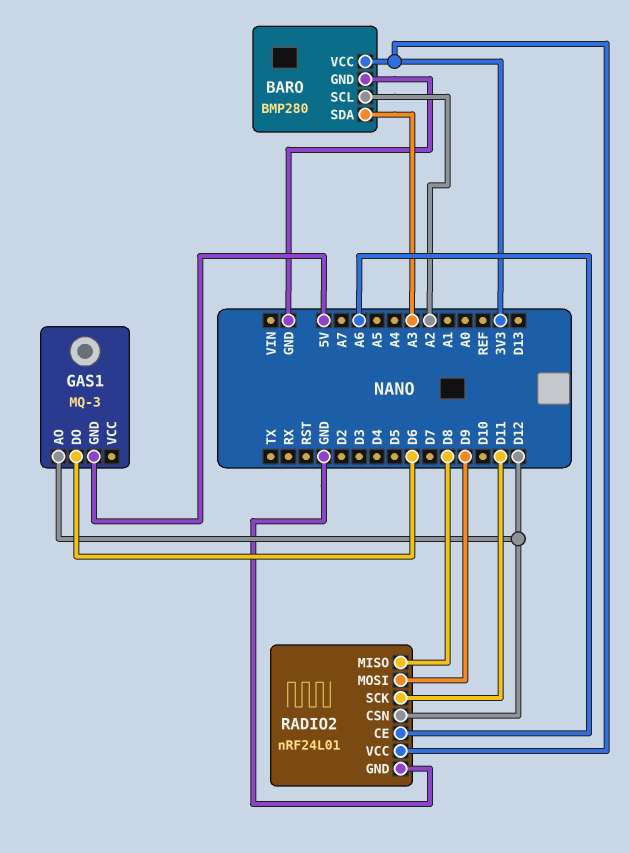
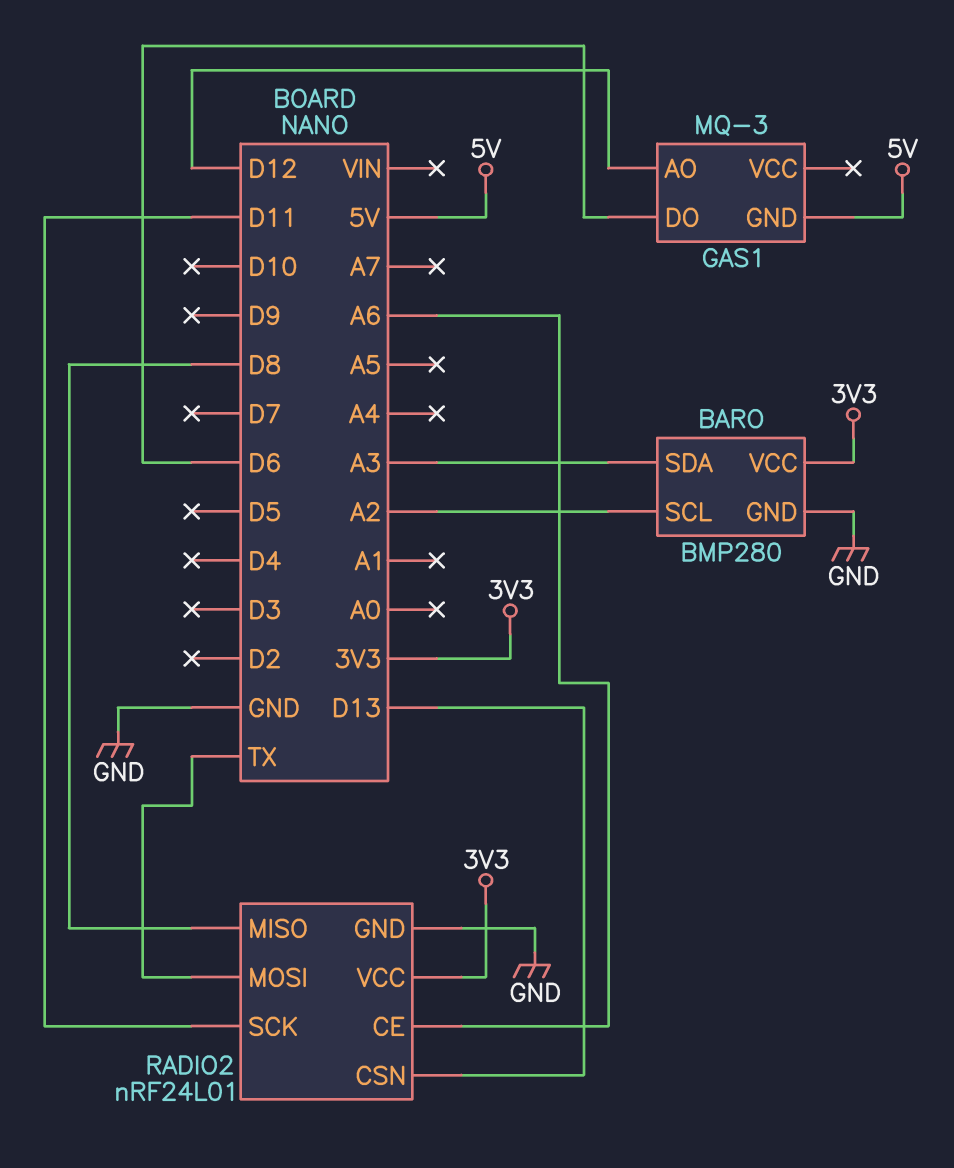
RADIO2 pin CSN: D12 -> D13
RADIO2 pin MOSI: D9 -> TX

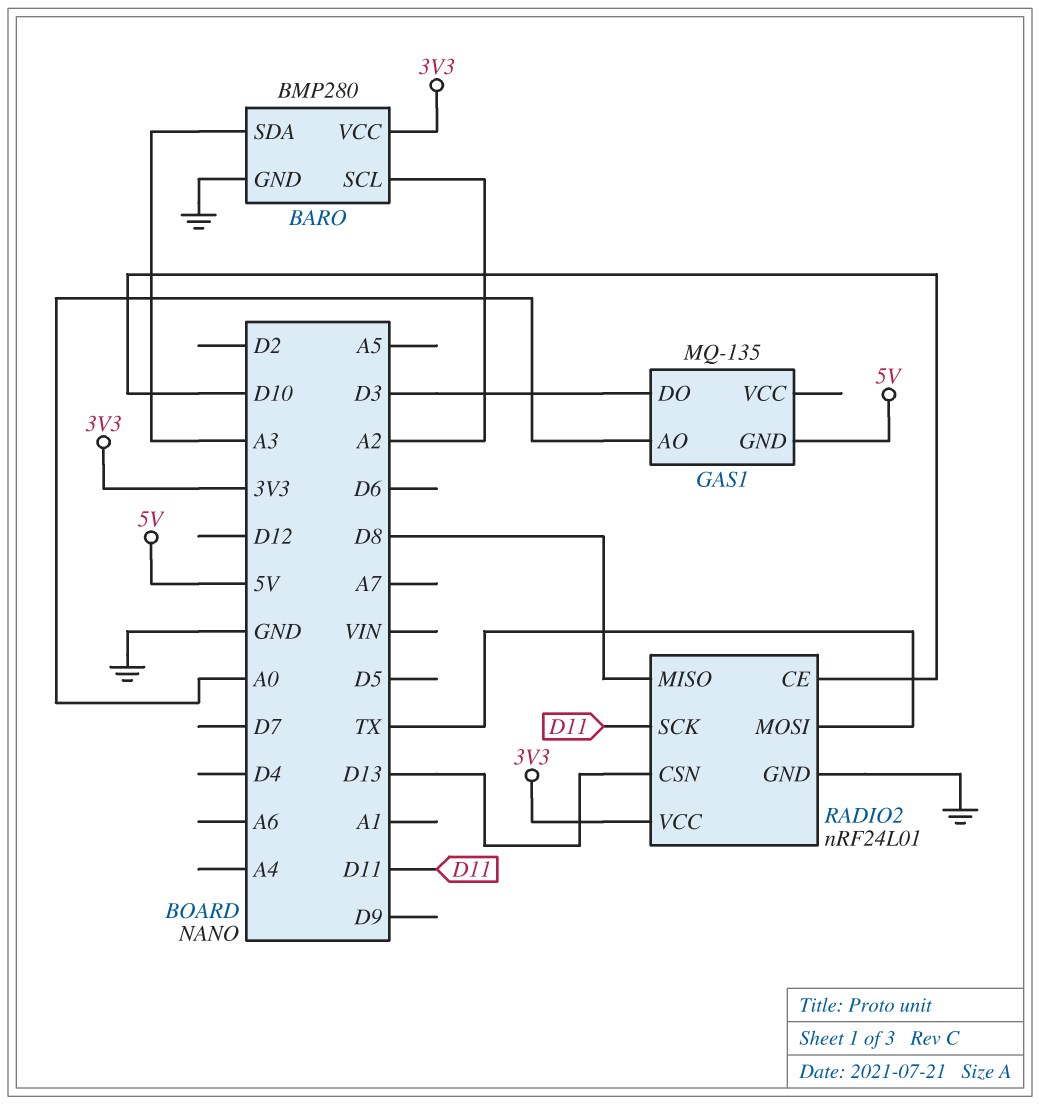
GAS1: MQ-3 -> MQ-135
GAS1 pin AO: D12 -> A0
GAS1 pin DO: D6 -> D3
RADIO2 pin CE: A6 -> D10

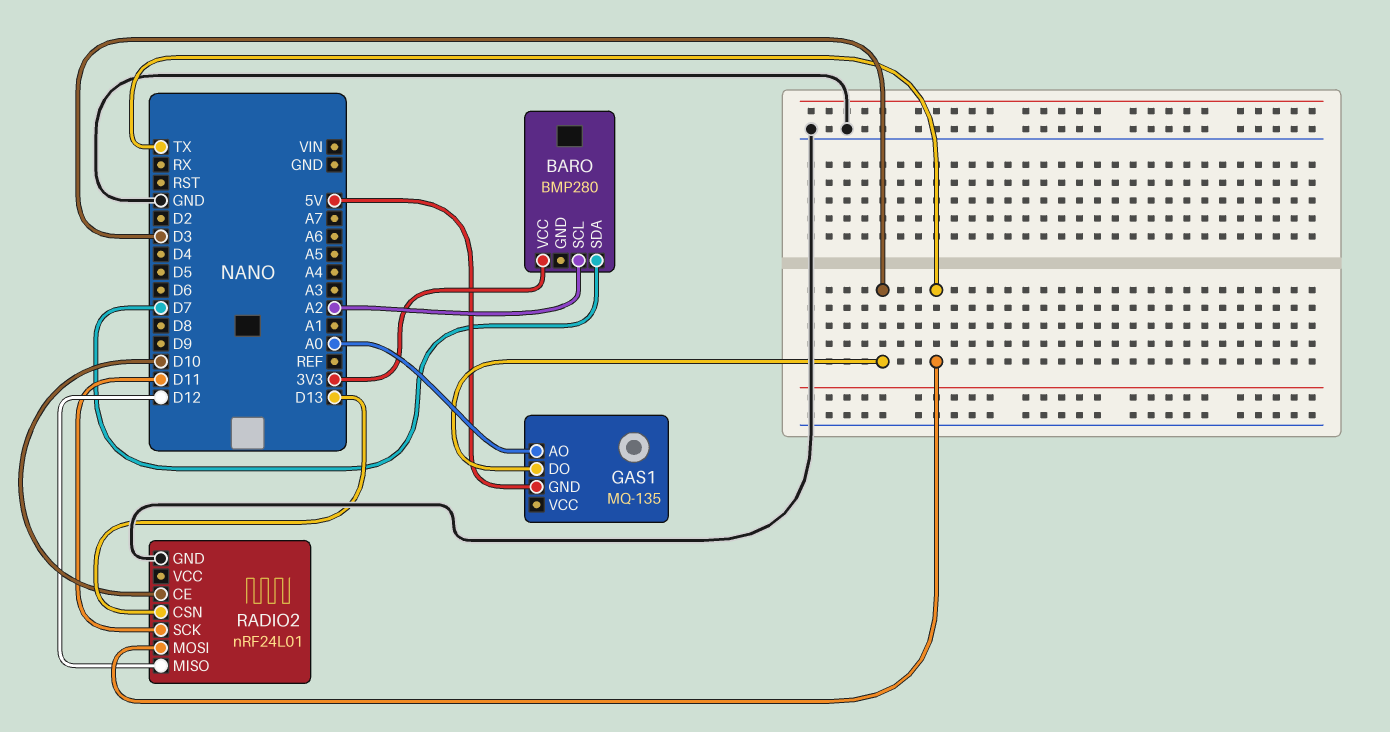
BARO pin GND: GND -> none
BARO pin SDA: A3 -> D7
RADIO2 pin MISO: D8 -> D12
RADIO2 pin VCC: 3V3 -> none

